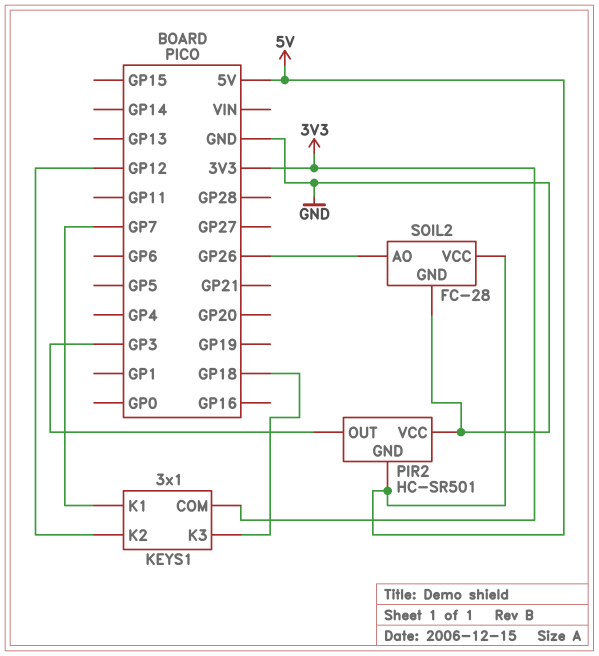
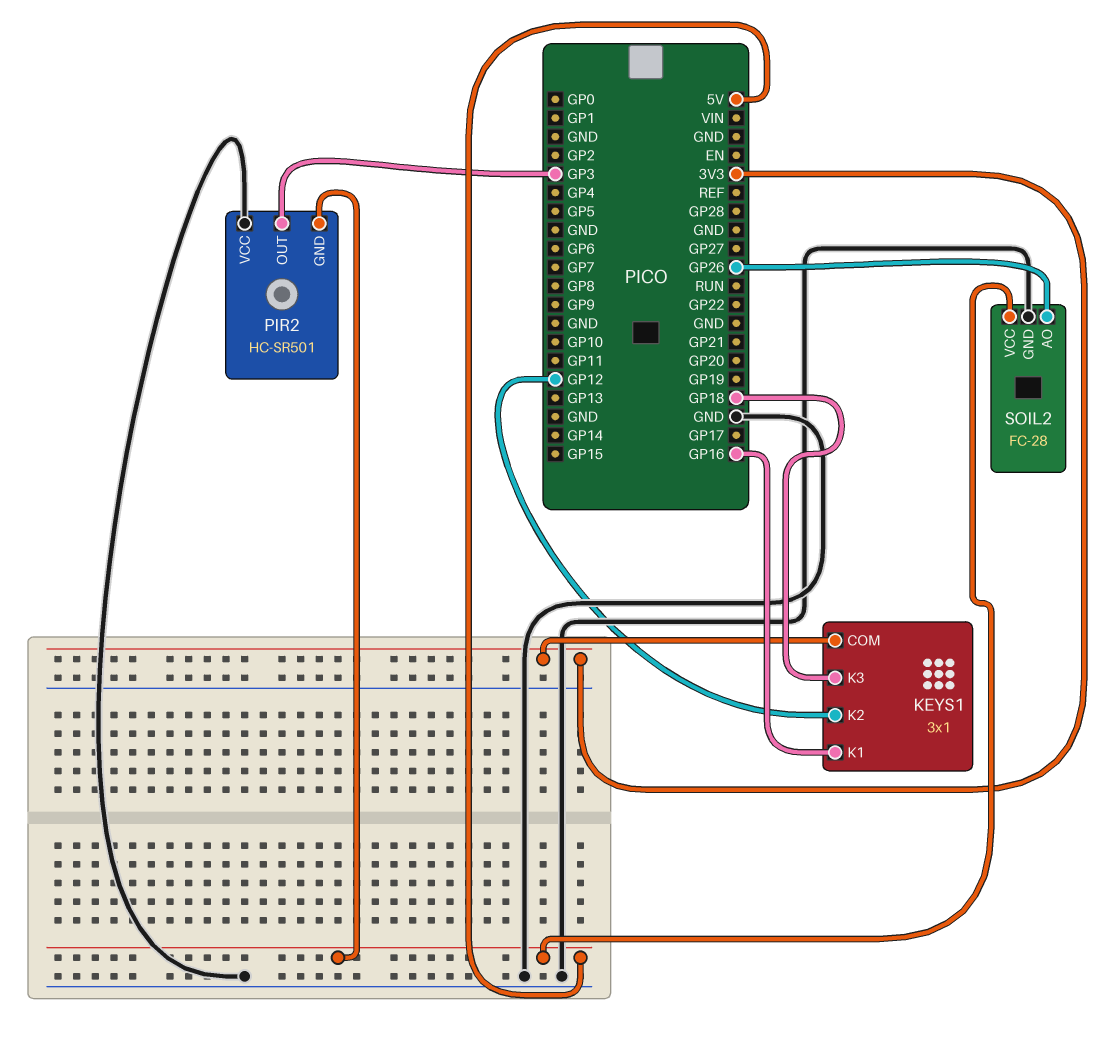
KEYS1 pin K1: GP7 -> GP16

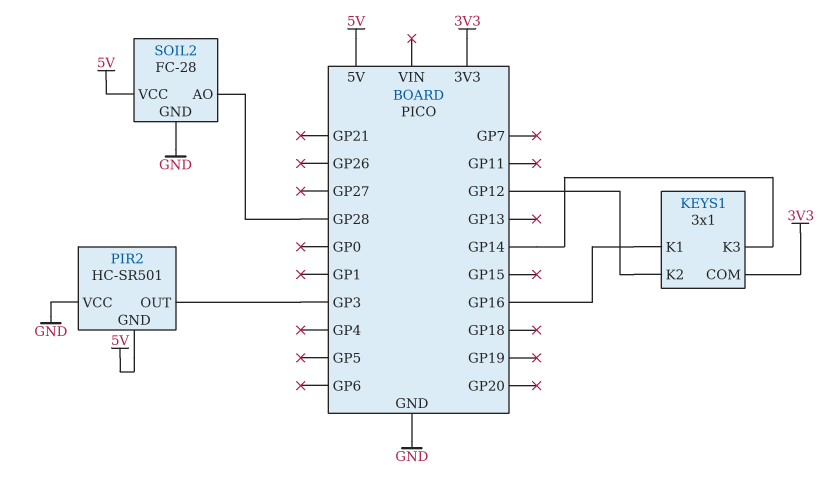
KEYS1 pin K3: GP18 -> GP14
SOIL2 pin AO: GP26 -> GP28

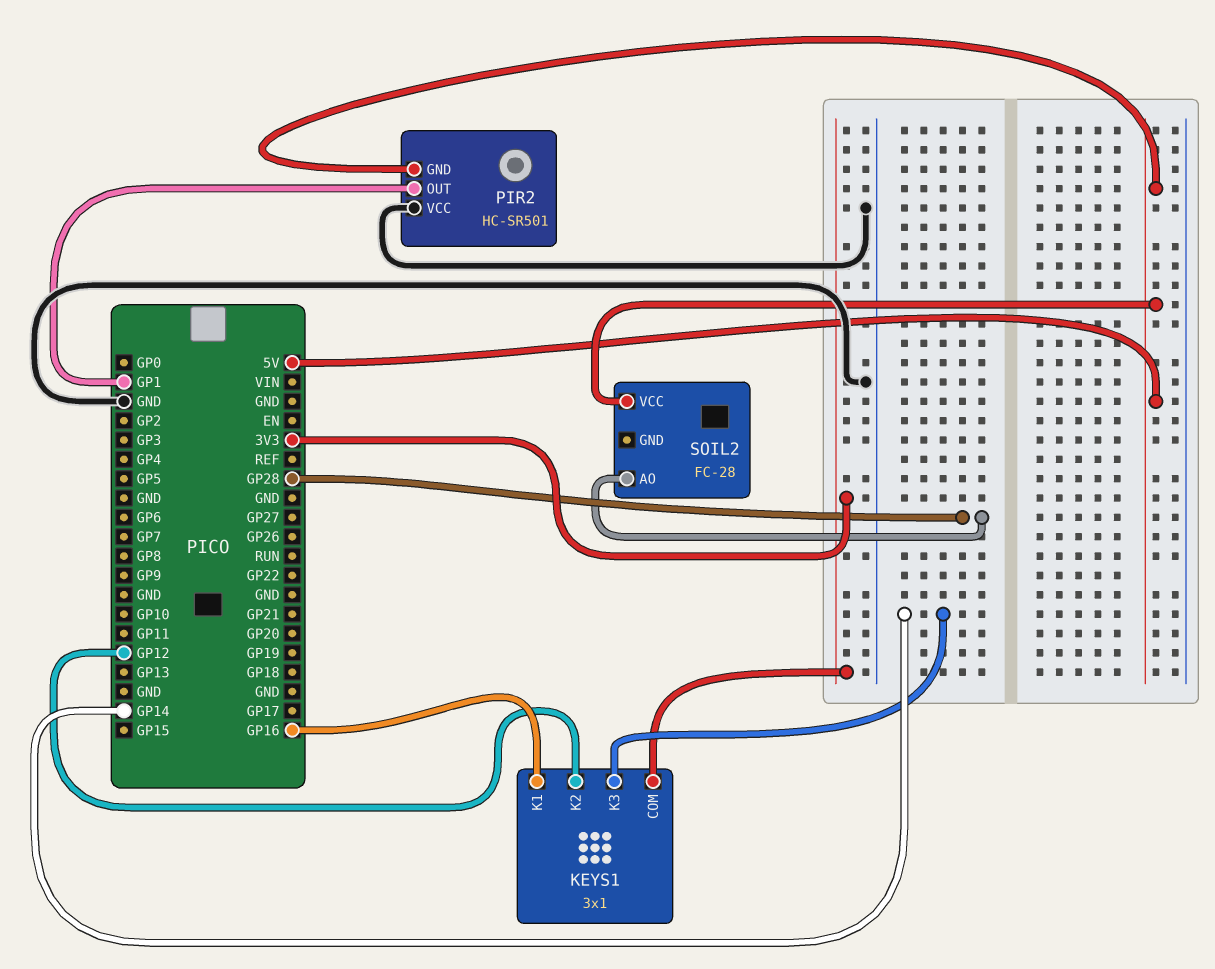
PIR2 pin OUT: GP3 -> GP1
SOIL2 pin GND: GND -> none

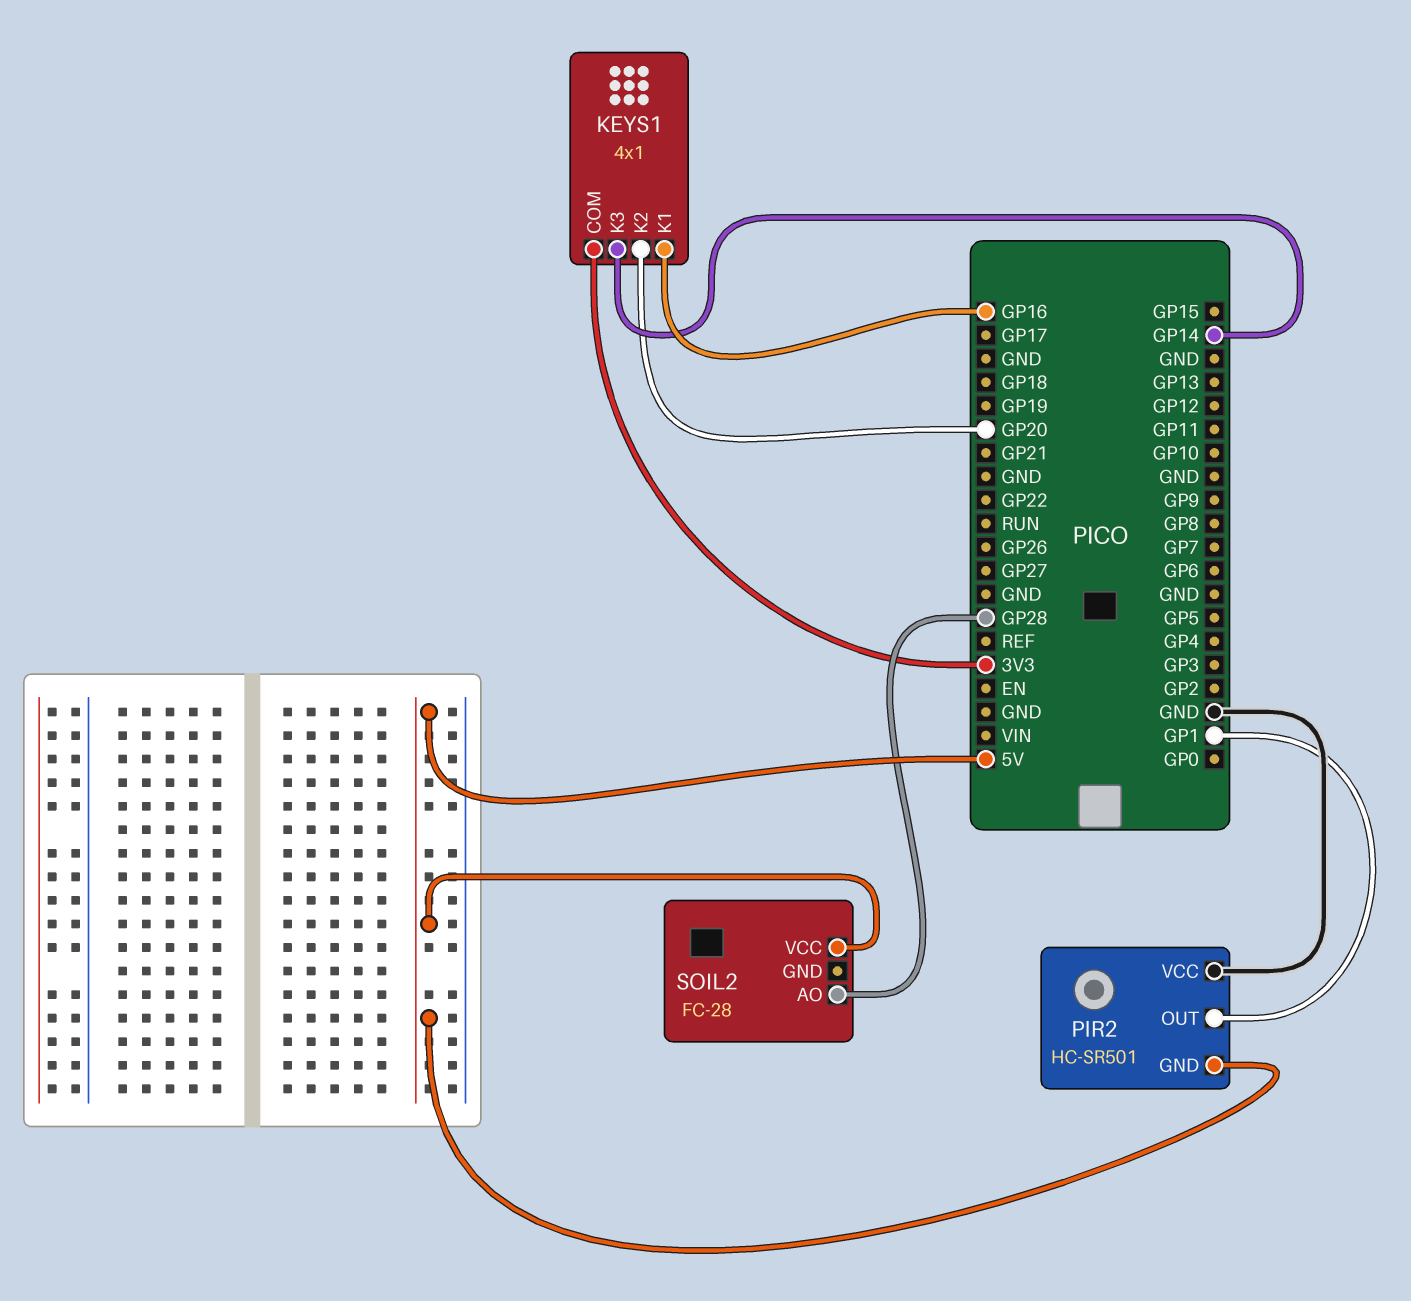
KEYS1: 3x1 -> 4x1
KEYS1 pin K2: GP12 -> GP20

